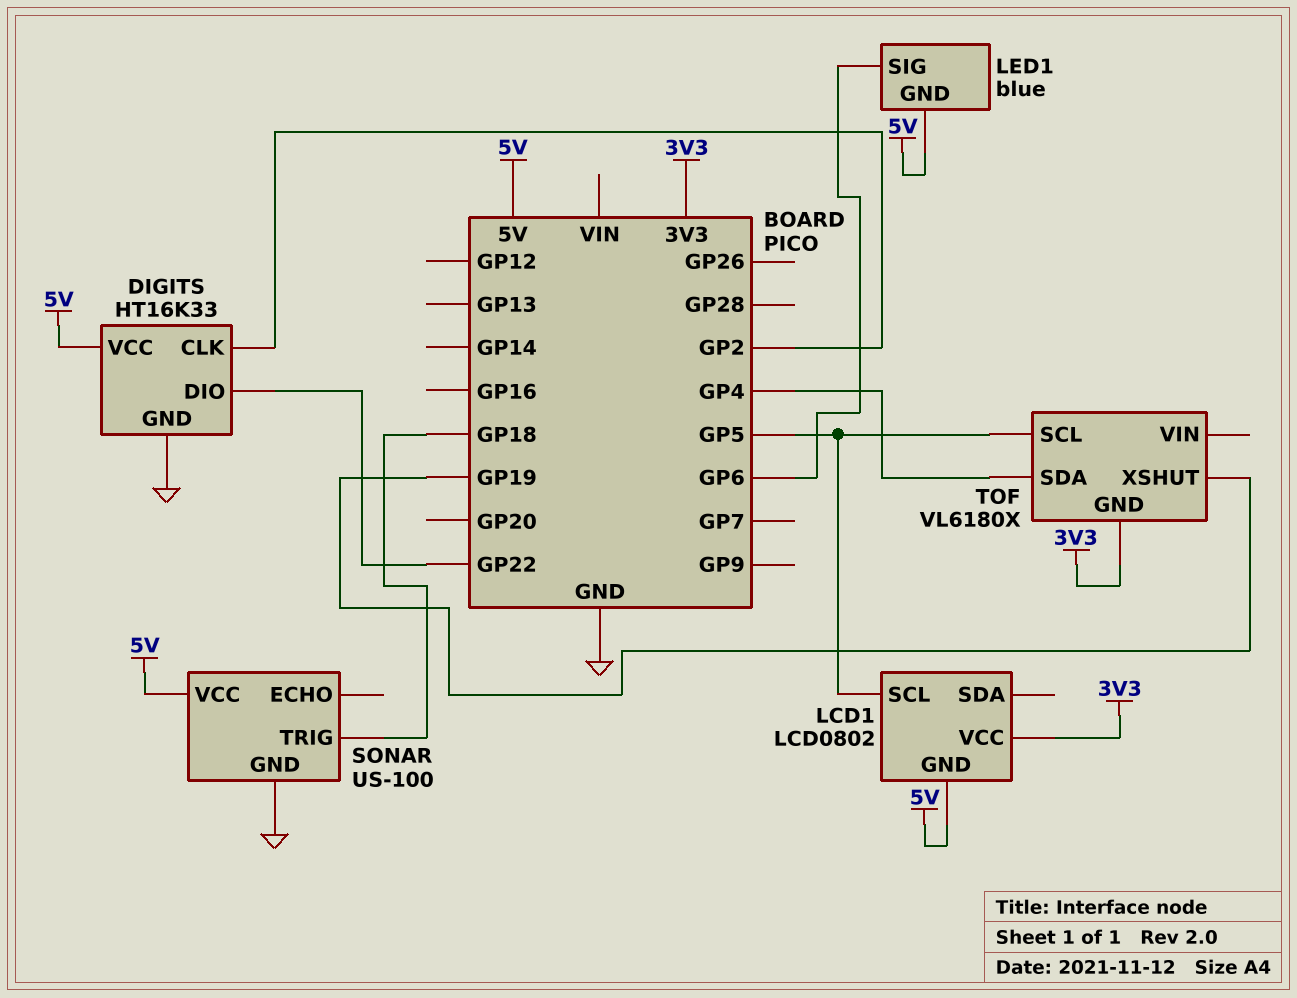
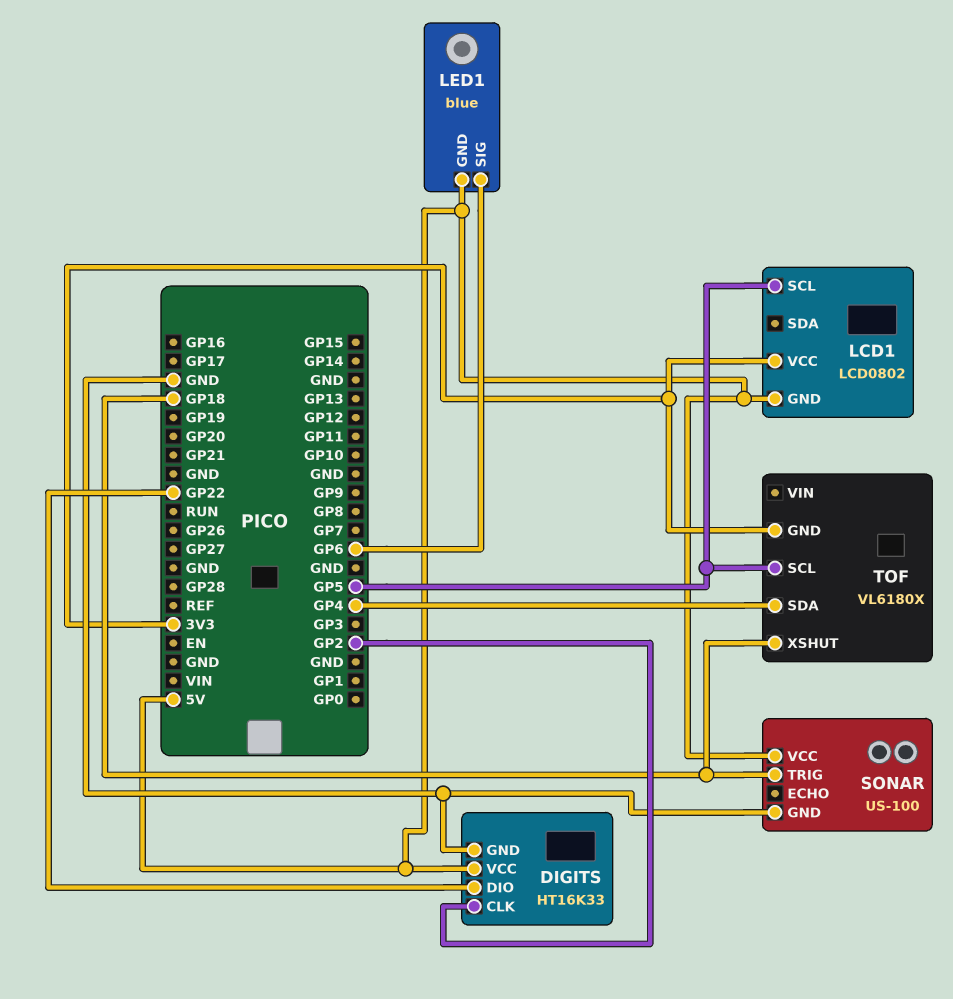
TOF pin XSHUT: GP19 -> GP18

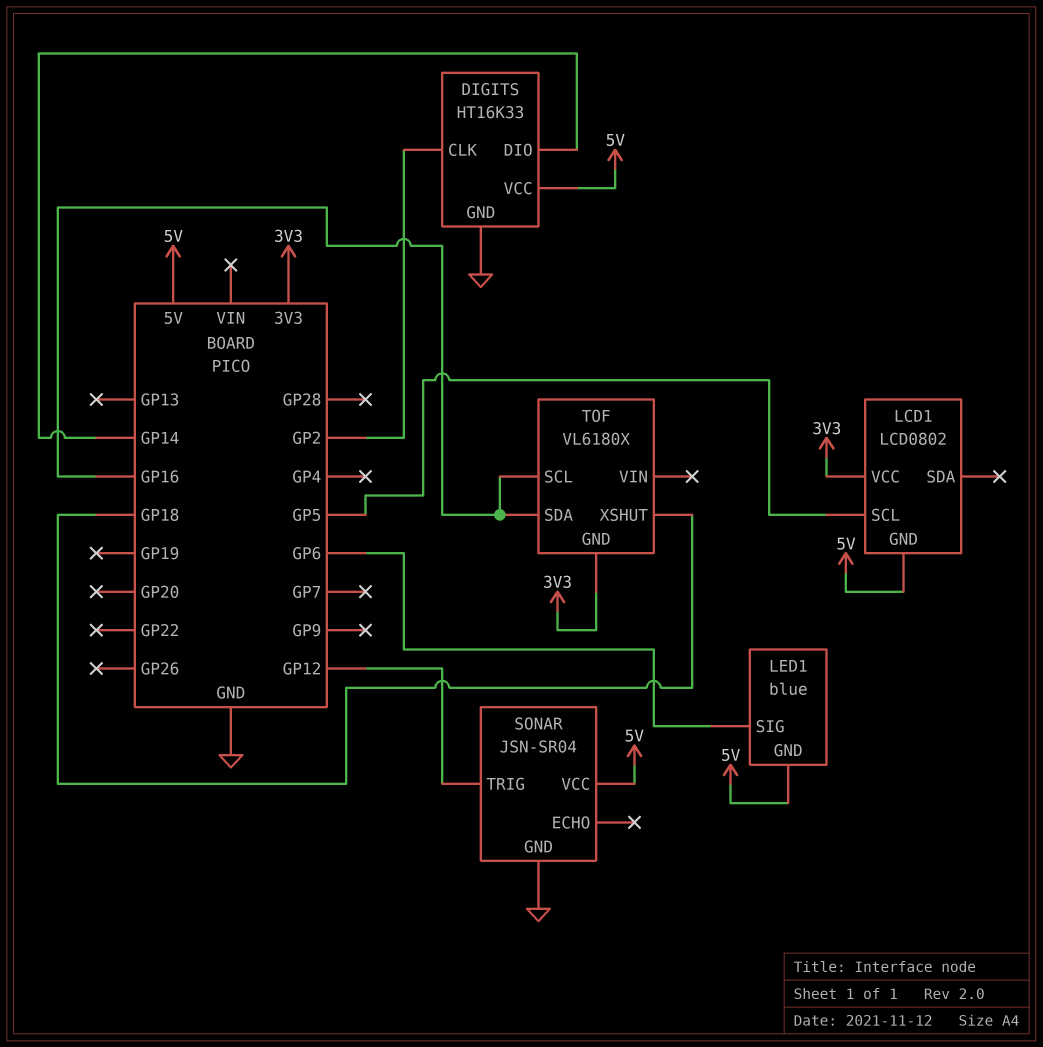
DIGITS pin DIO: GP22 -> GP14
SONAR: US-100 -> JSN-SR04
SONAR pin TRIG: GP18 -> GP12
TOF pin SCL: GP5 -> GP16
TOF pin SDA: GP4 -> GP16

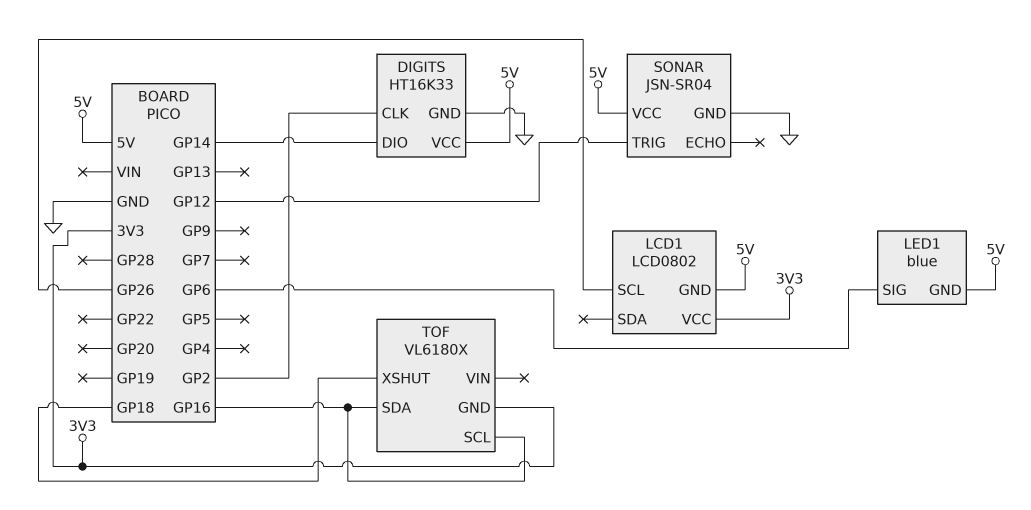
LCD1 pin SCL: GP5 -> GP26

